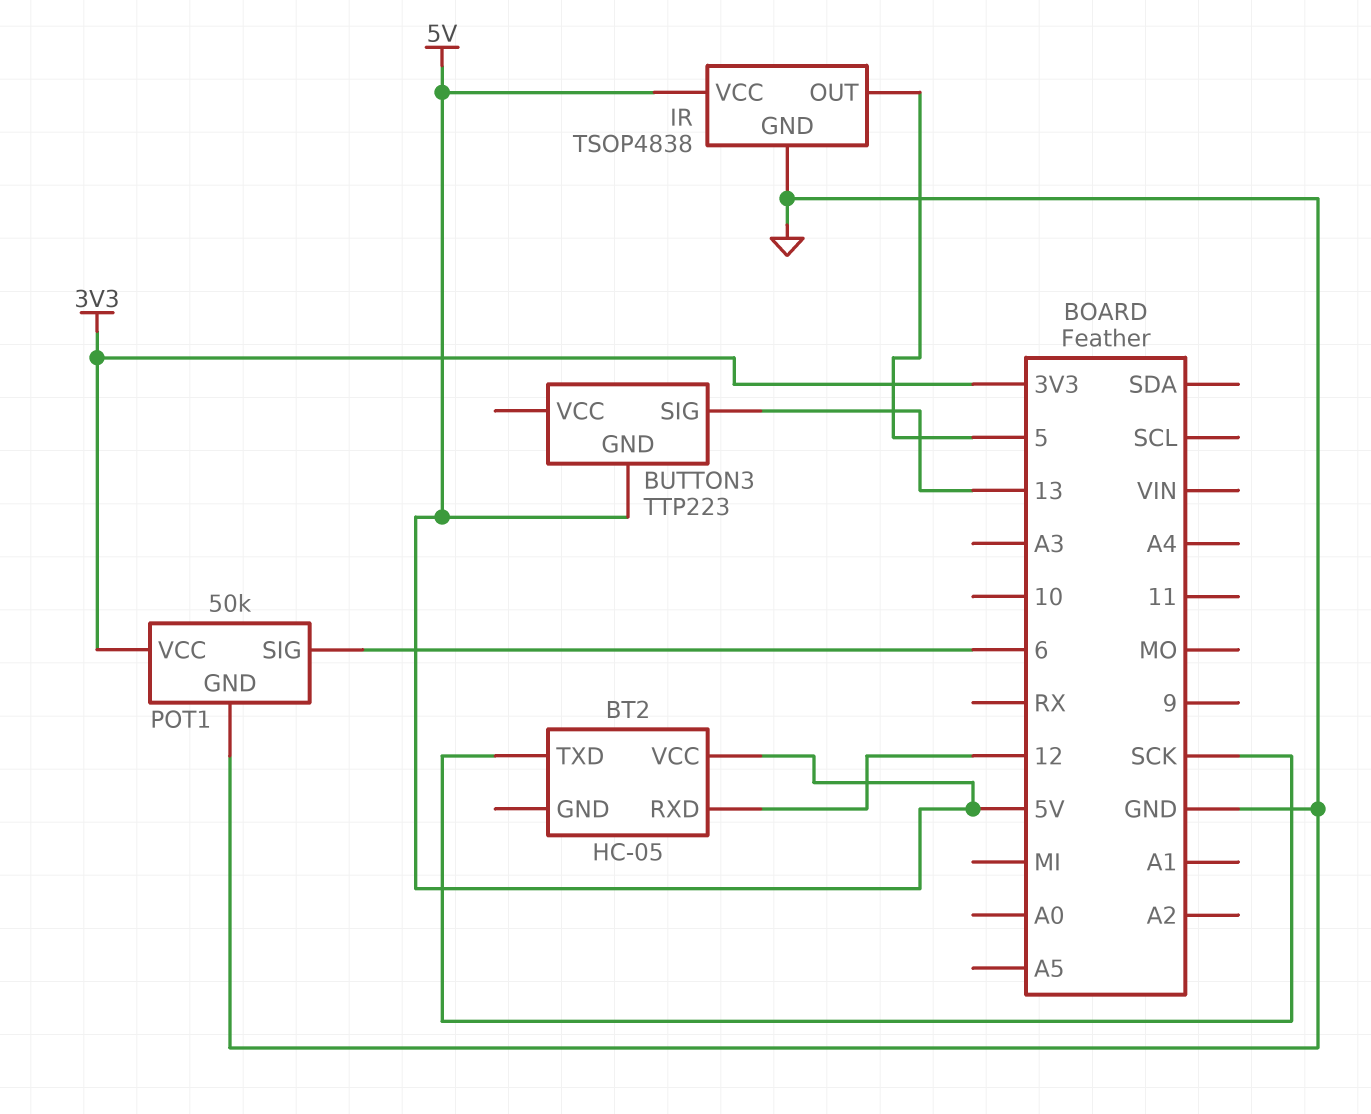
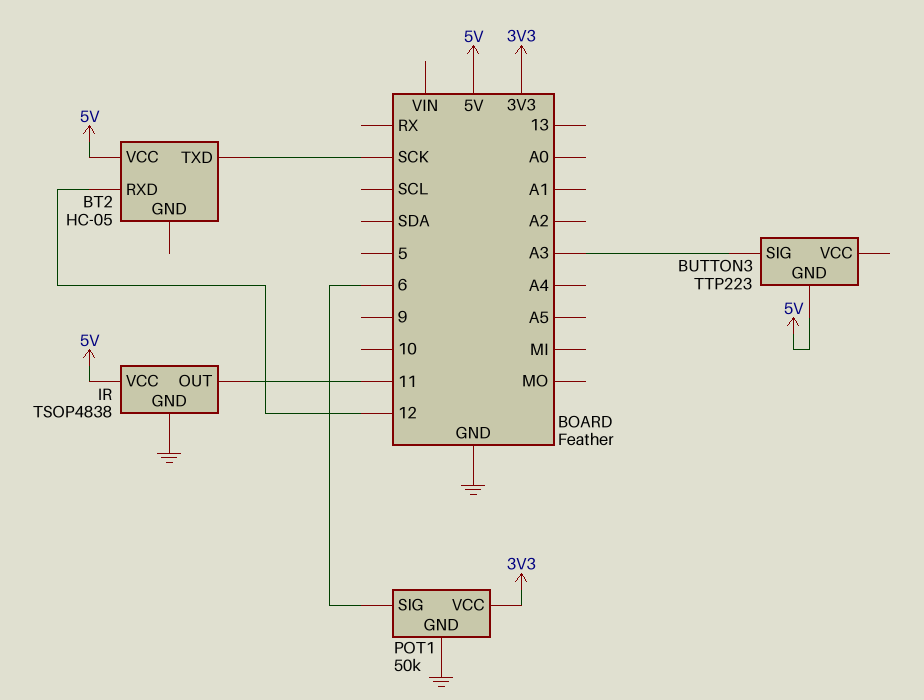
BUTTON3 pin SIG: 13 -> A3
IR pin OUT: 5 -> 11

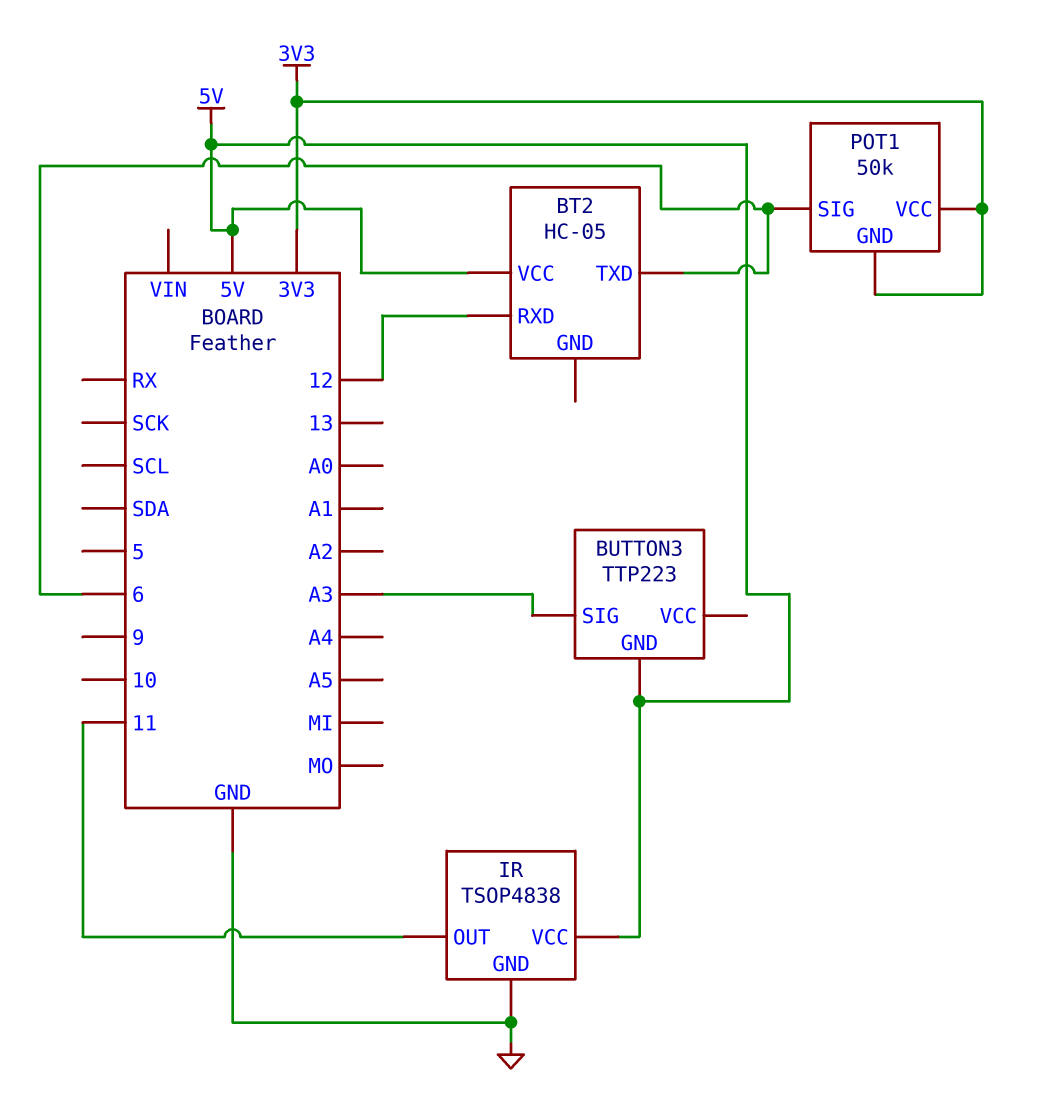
BT2 pin TXD: SCK -> 6
POT1 pin GND: GND -> 3V3

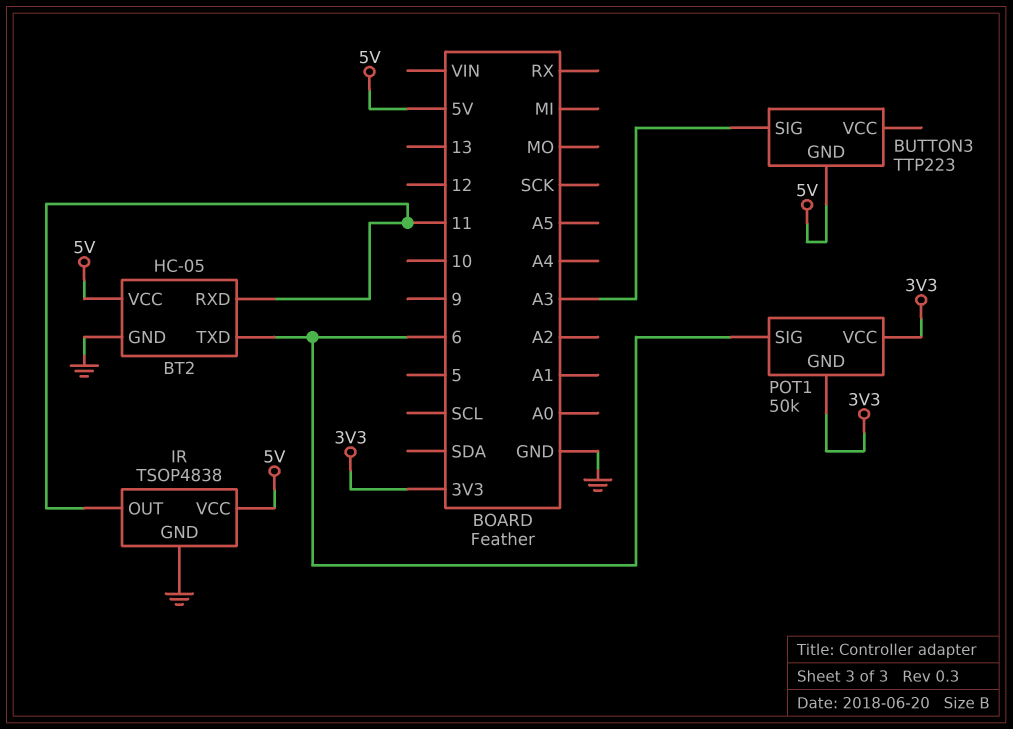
BT2 pin GND: none -> GND
BT2 pin RXD: 12 -> 11

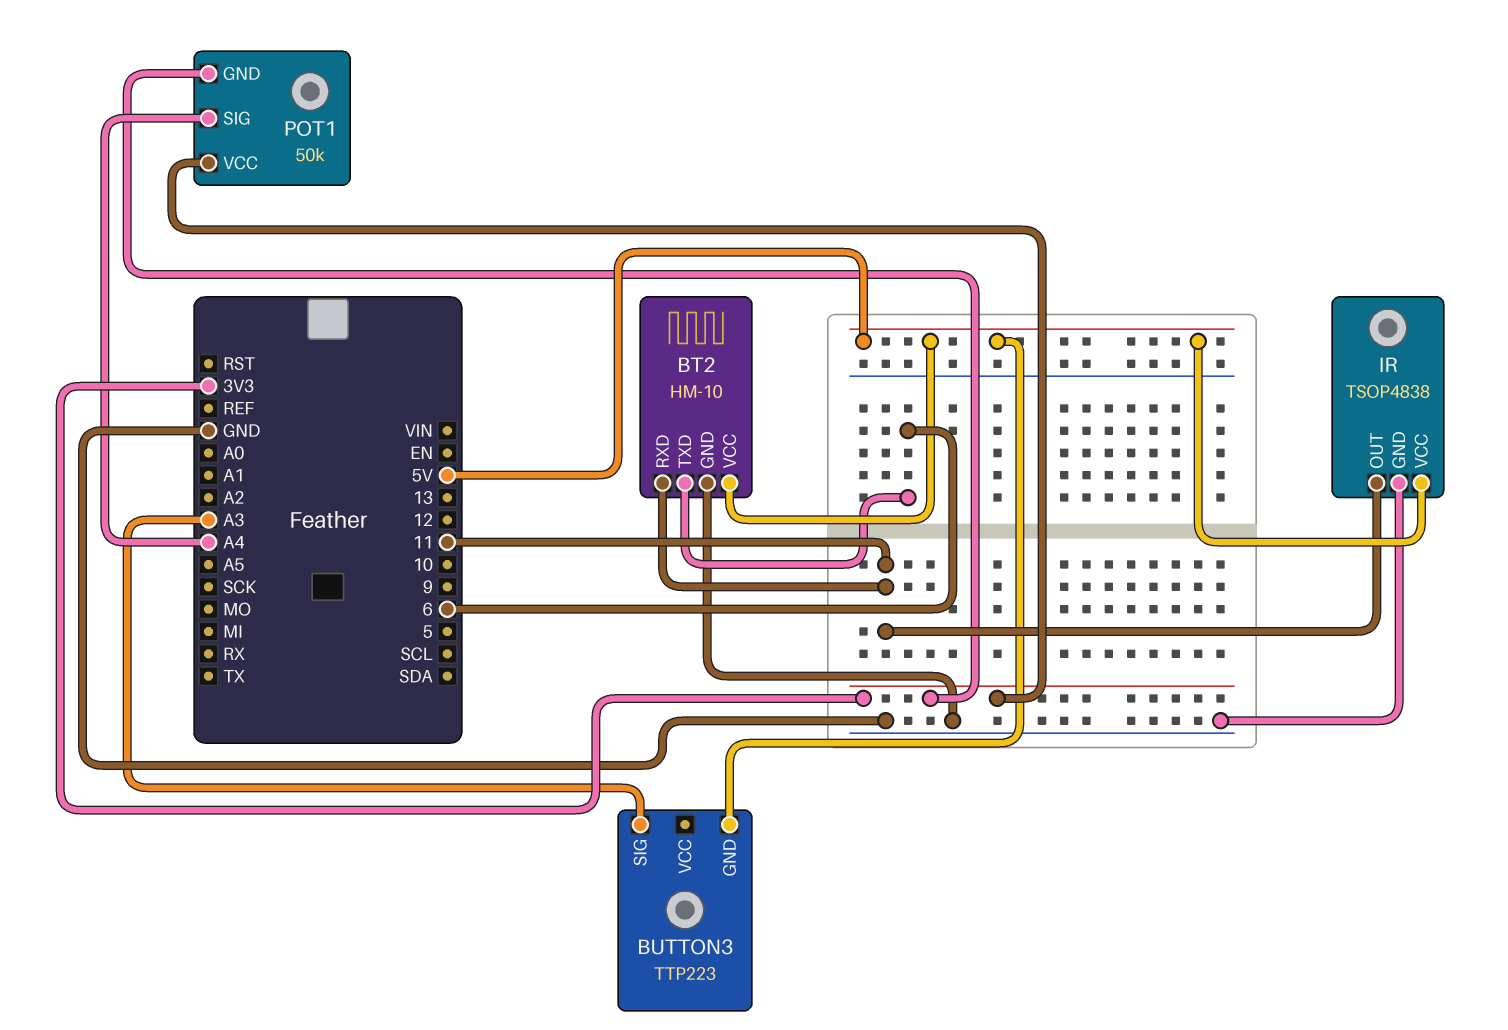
BT2: HC-05 -> HM-10
POT1 pin SIG: 6 -> A4

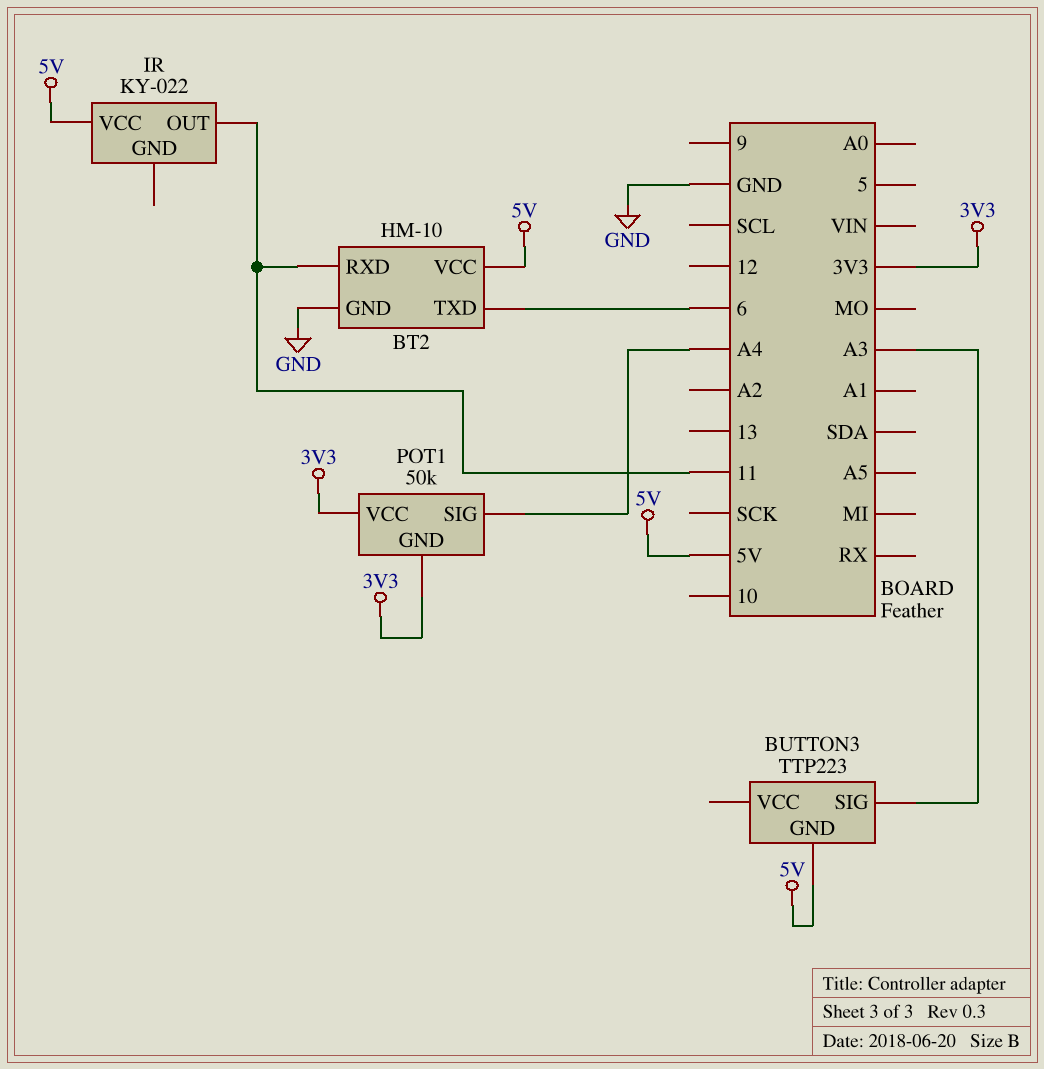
IR: TSOP4838 -> KY-022
IR pin GND: GND -> none

